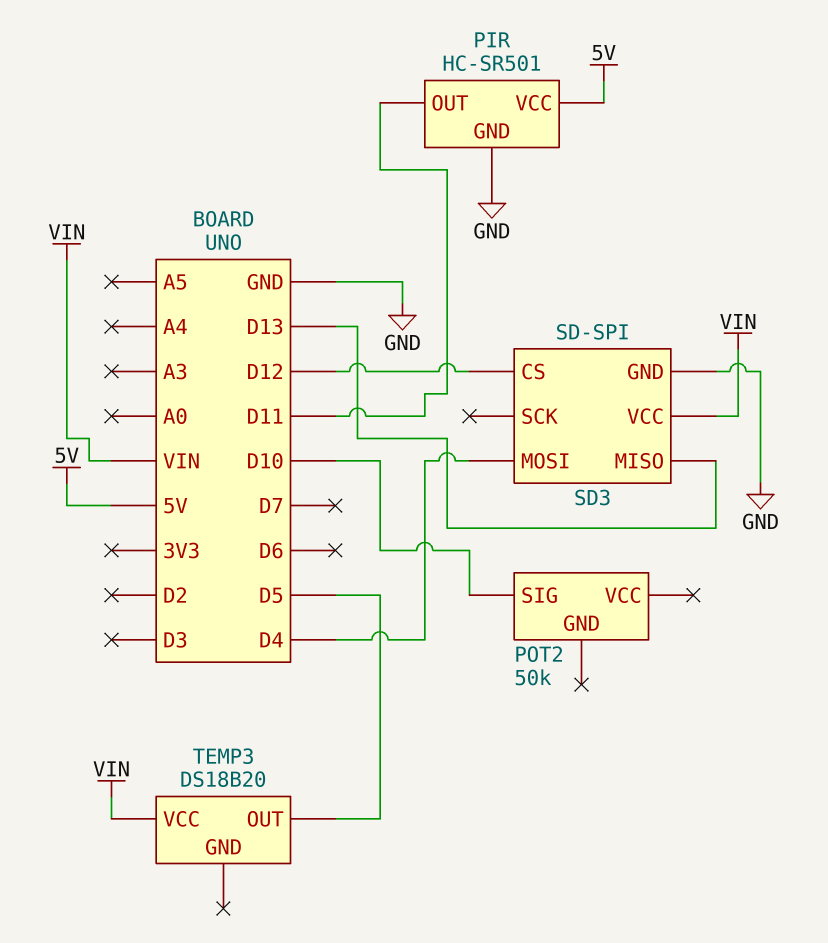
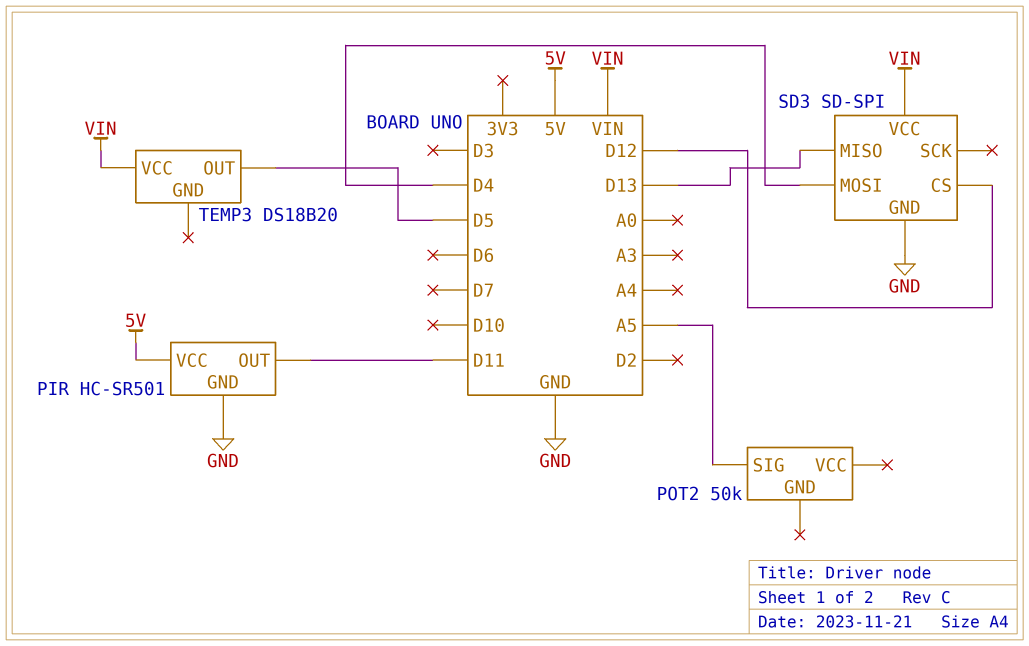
POT2 pin SIG: D10 -> A5

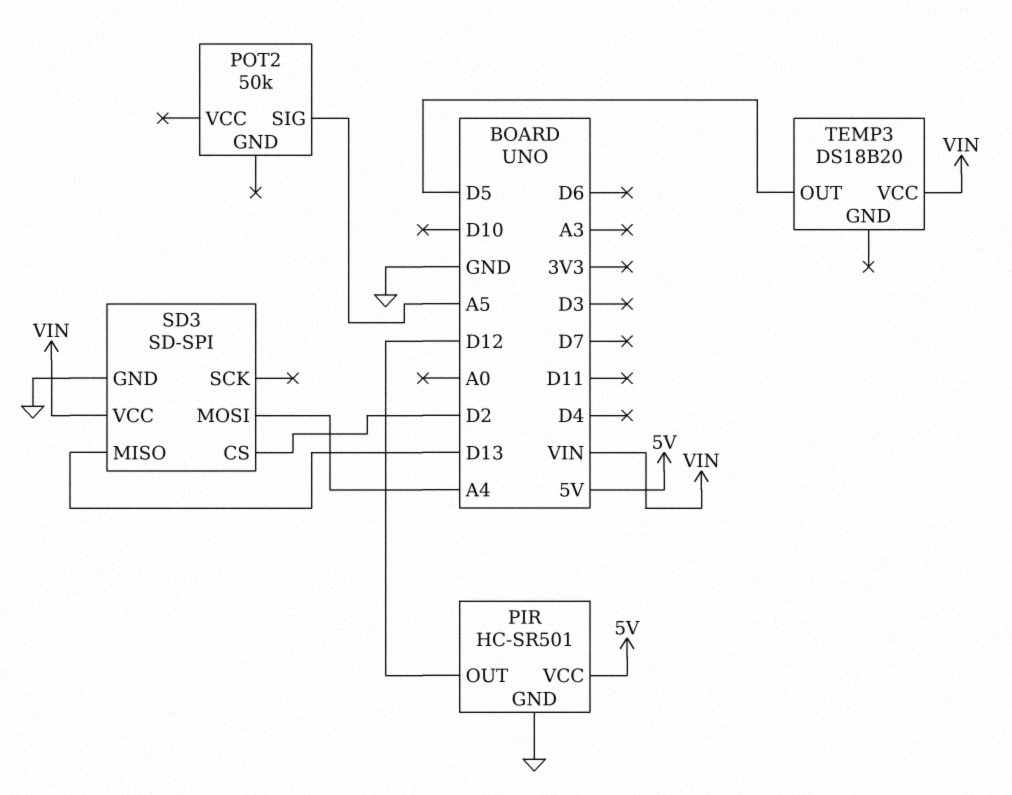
PIR pin OUT: D11 -> D12
SD3 pin CS: D12 -> D2
SD3 pin MOSI: D4 -> A4

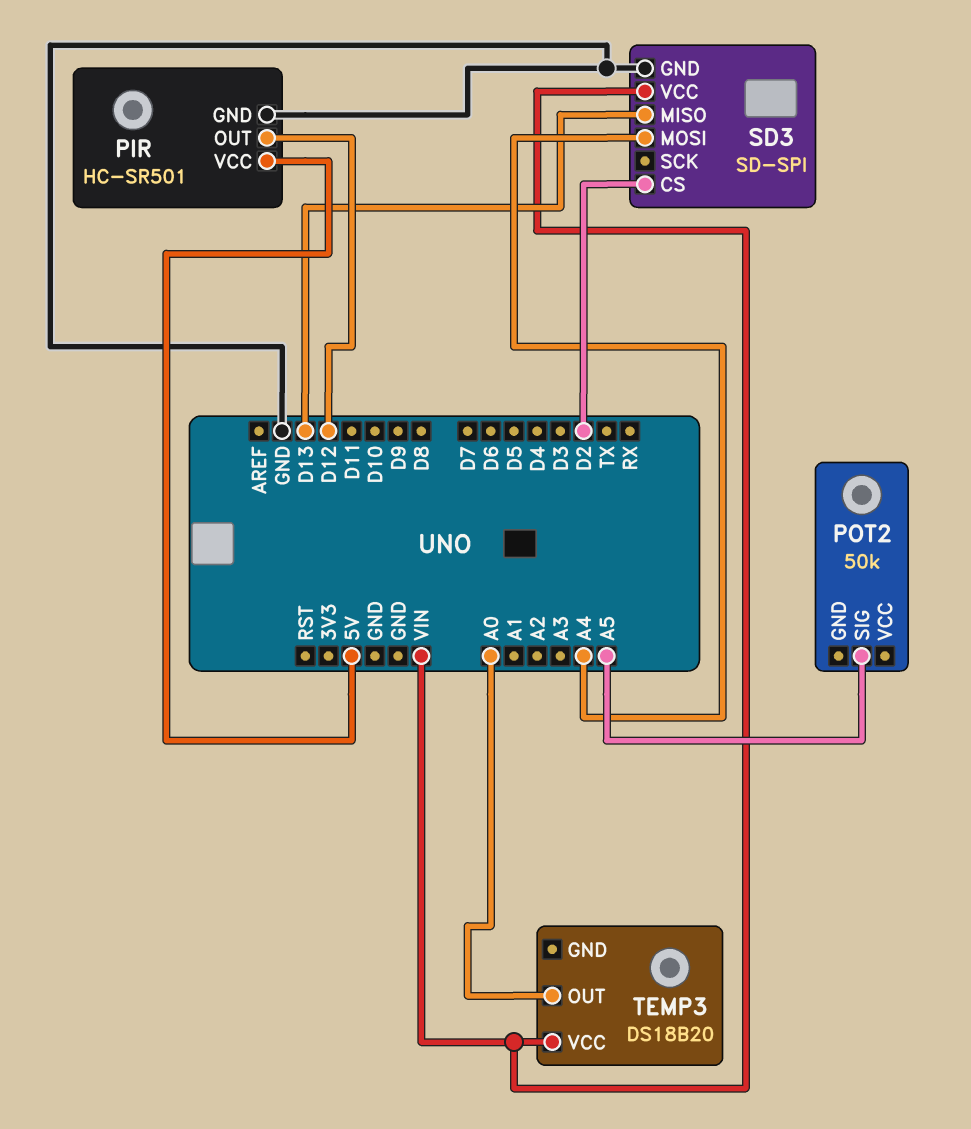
TEMP3 pin OUT: D5 -> A0

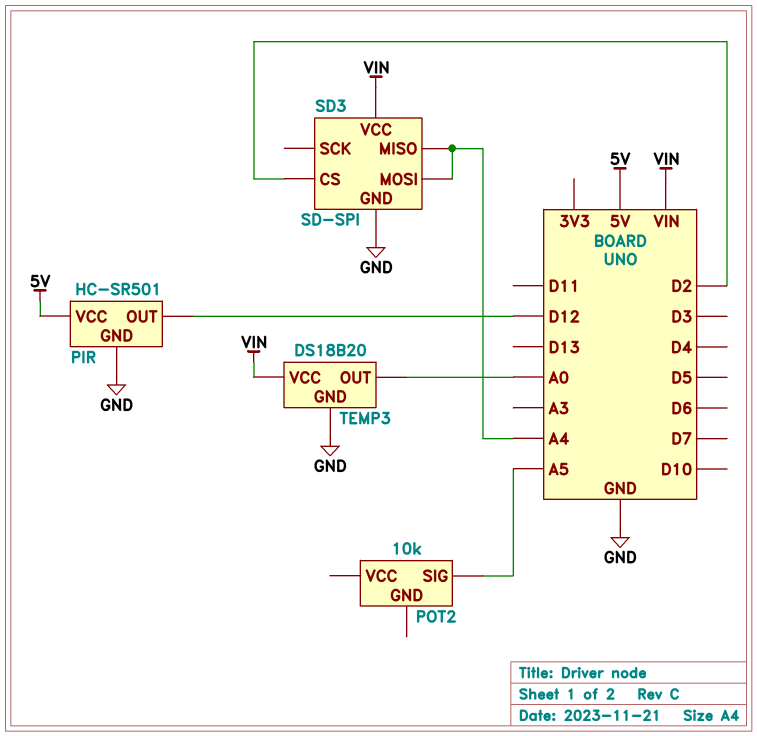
POT2: 50k -> 10k
SD3 pin MISO: D13 -> A4
TEMP3 pin GND: none -> GND

